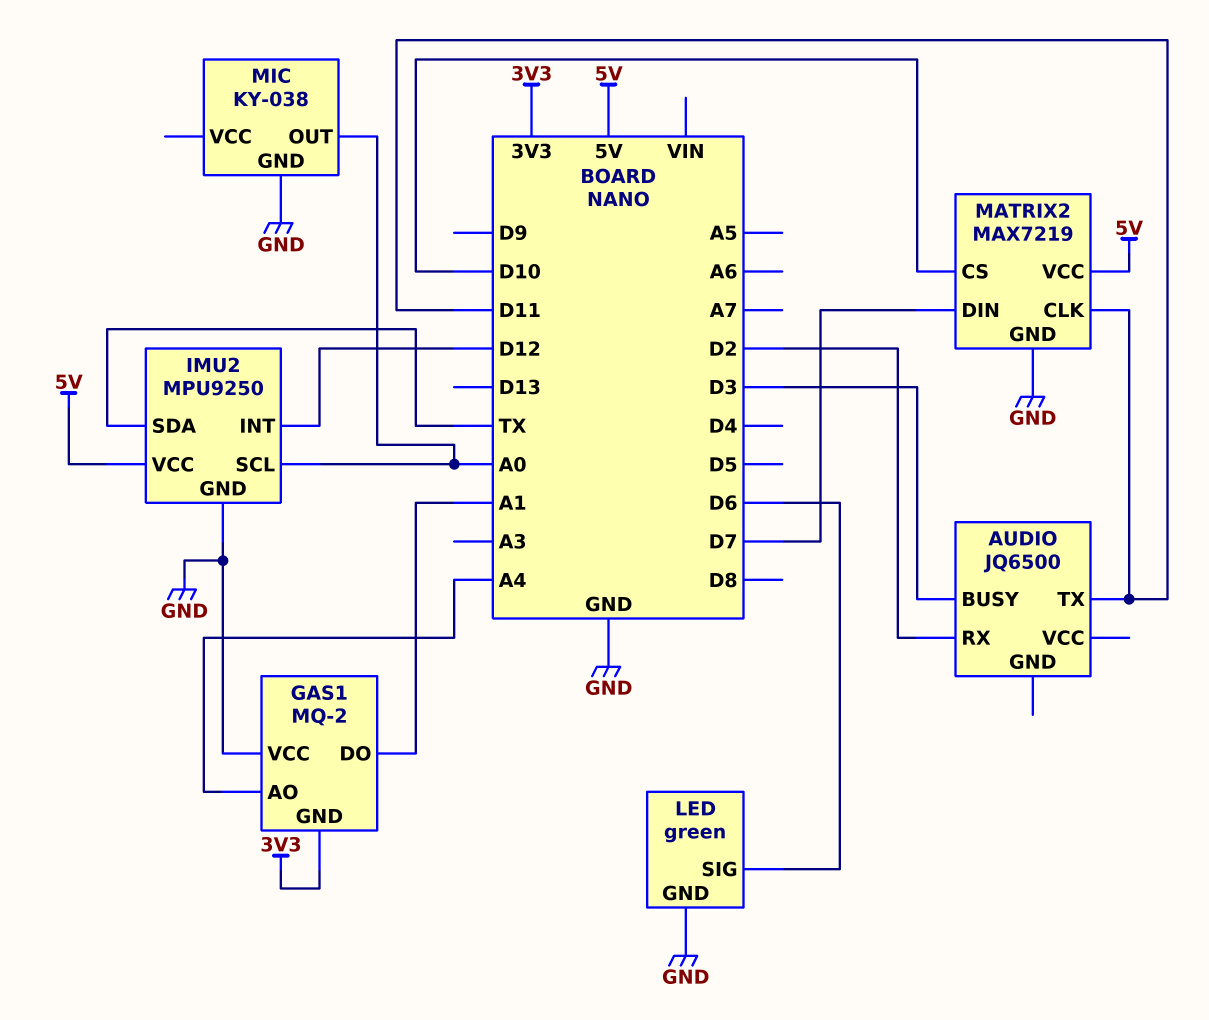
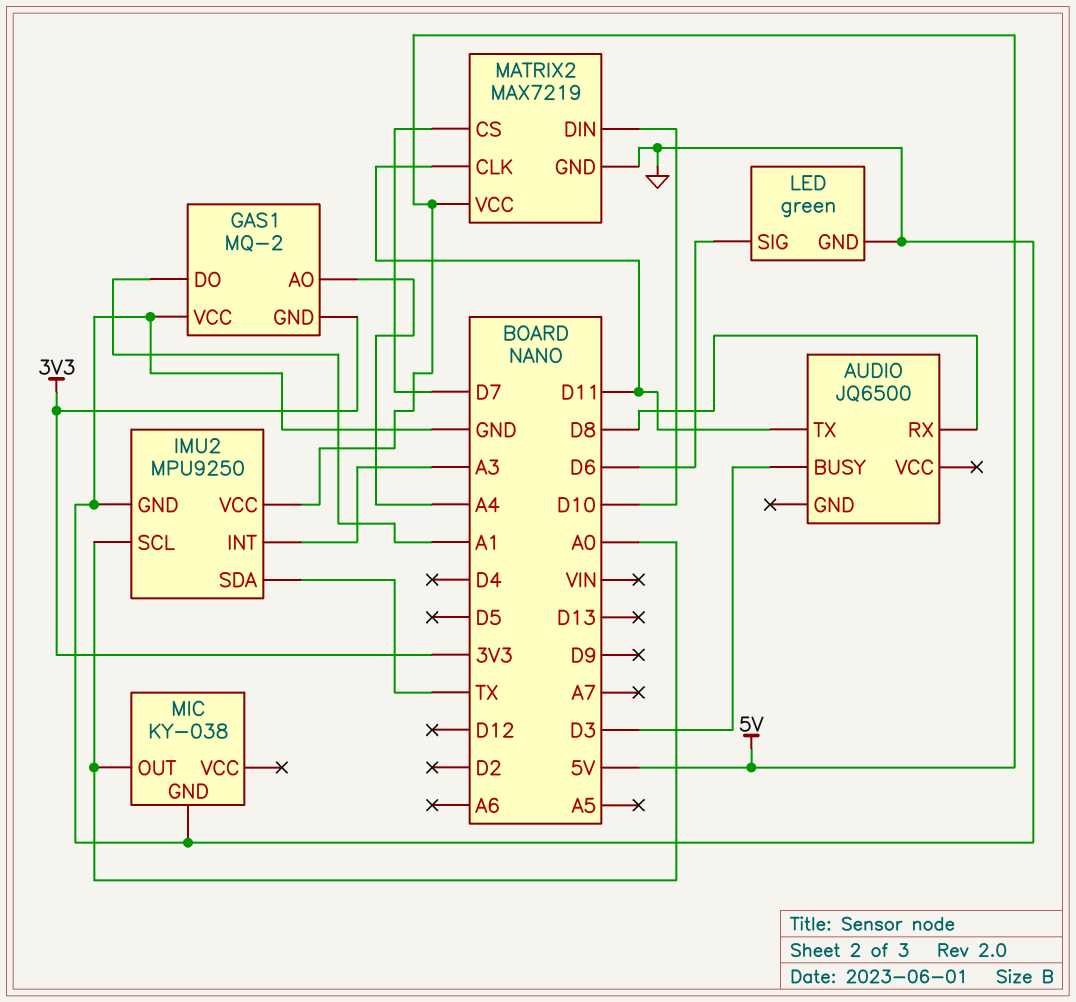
AUDIO pin RX: D2 -> D8
IMU2 pin INT: D12 -> A3
MATRIX2 pin CS: D10 -> D7
MATRIX2 pin DIN: D7 -> D10

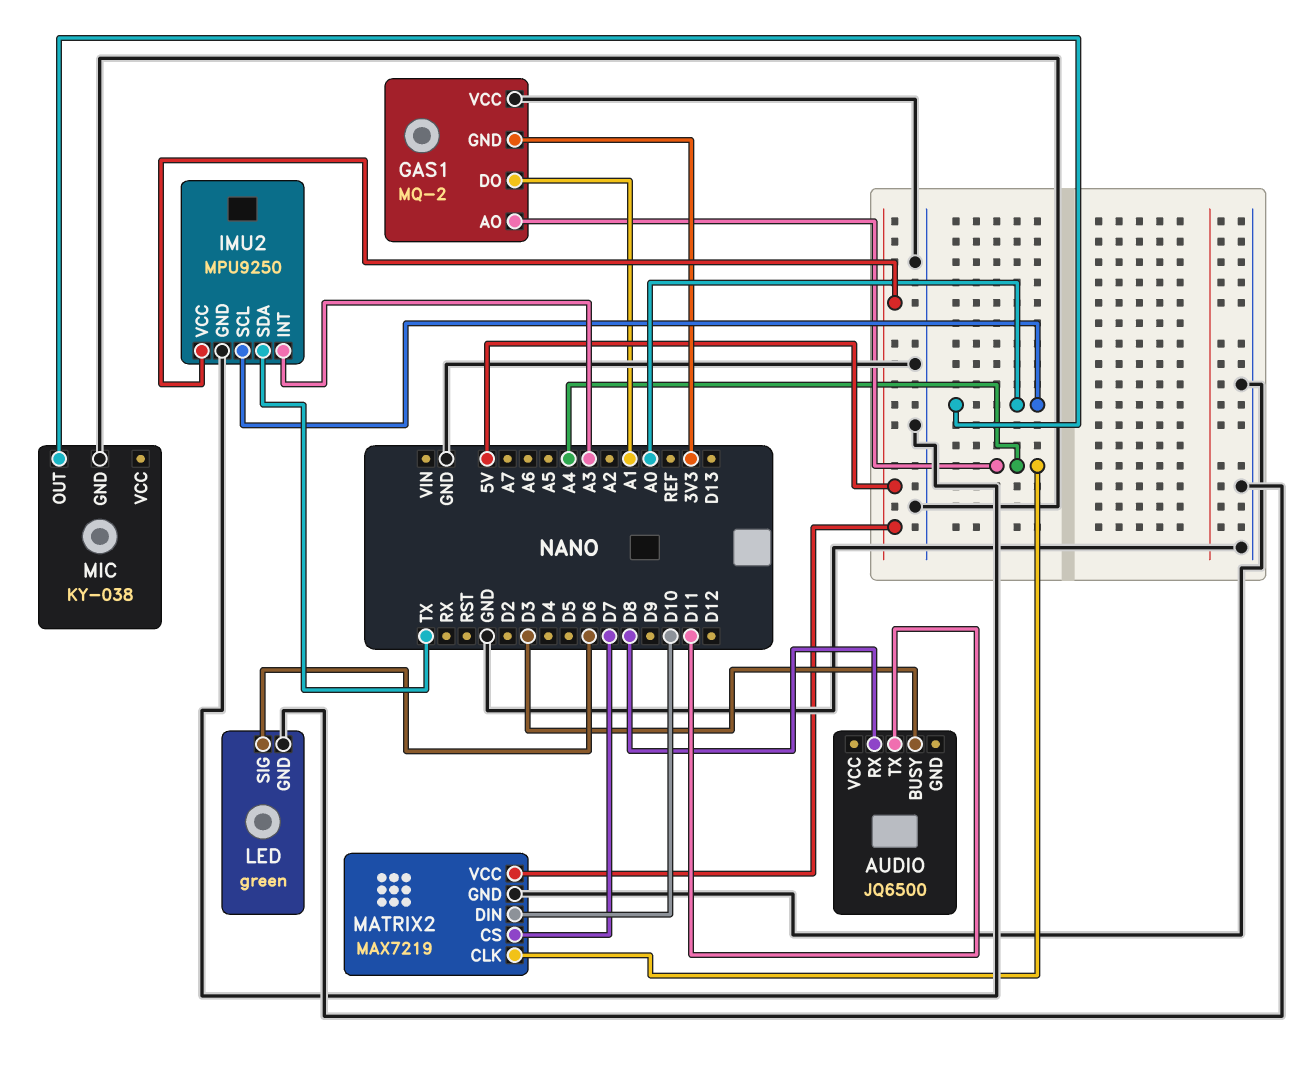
MATRIX2 pin CLK: D11 -> A4

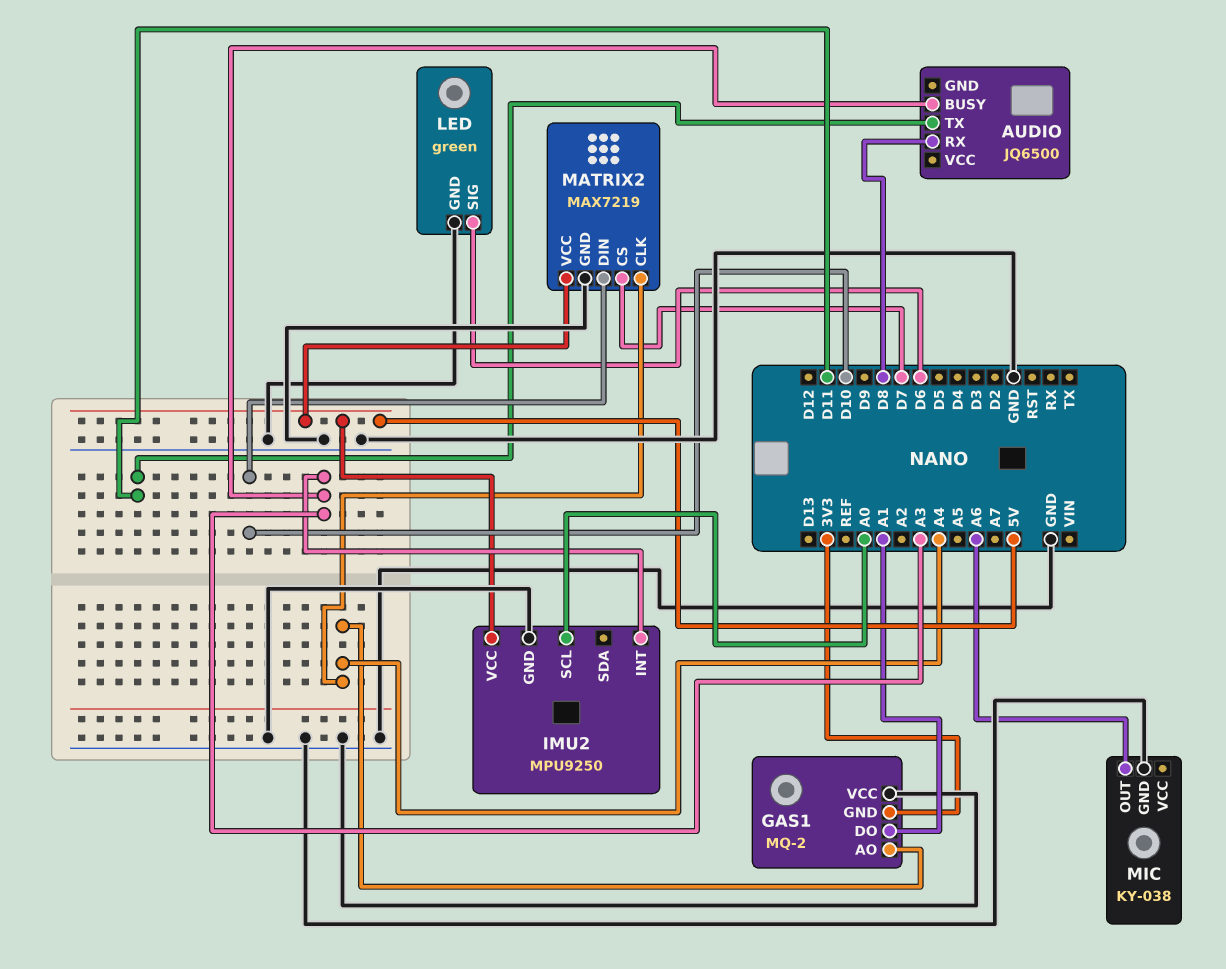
AUDIO pin BUSY: D3 -> A3
IMU2 pin SDA: TX -> none
MIC pin OUT: A0 -> A6

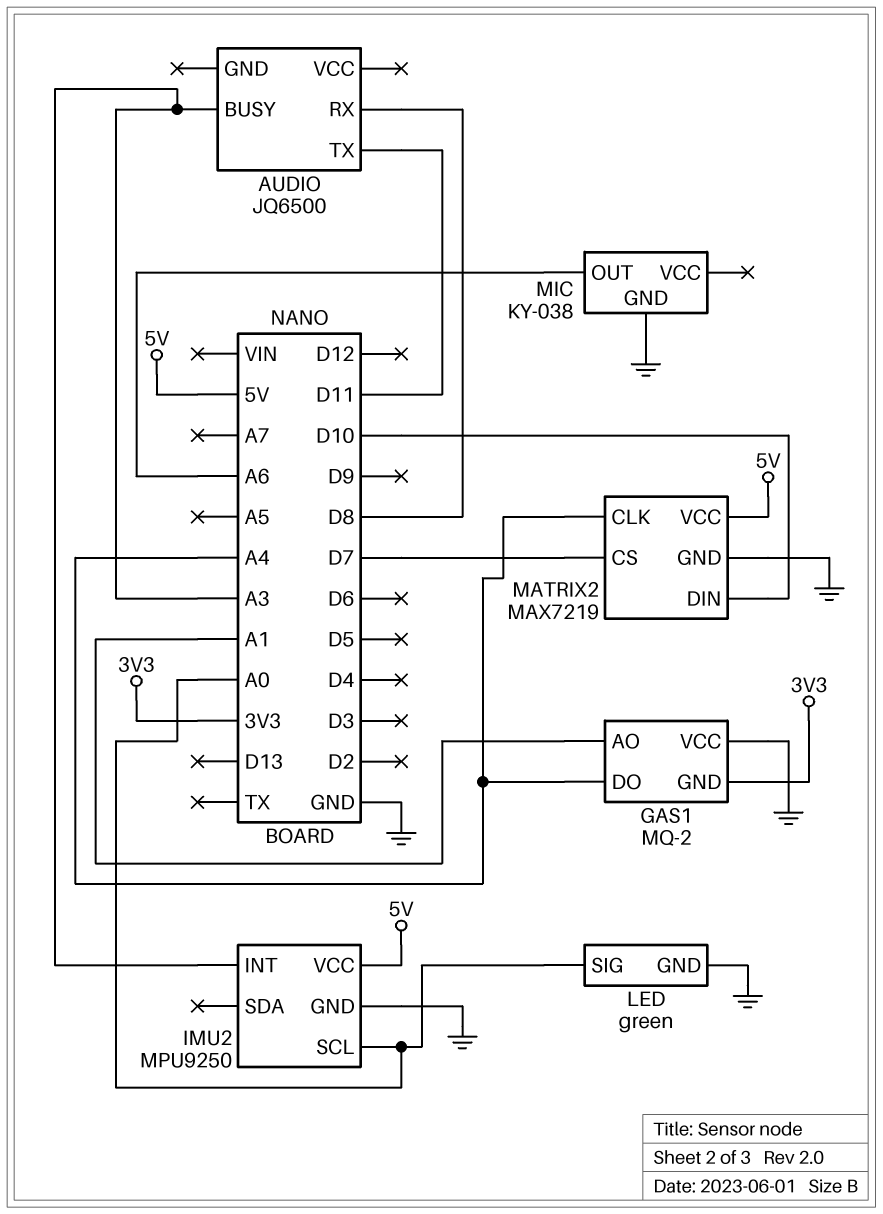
GAS1 pin AO: A4 -> A1
GAS1 pin DO: A1 -> A4
LED pin SIG: D6 -> A0

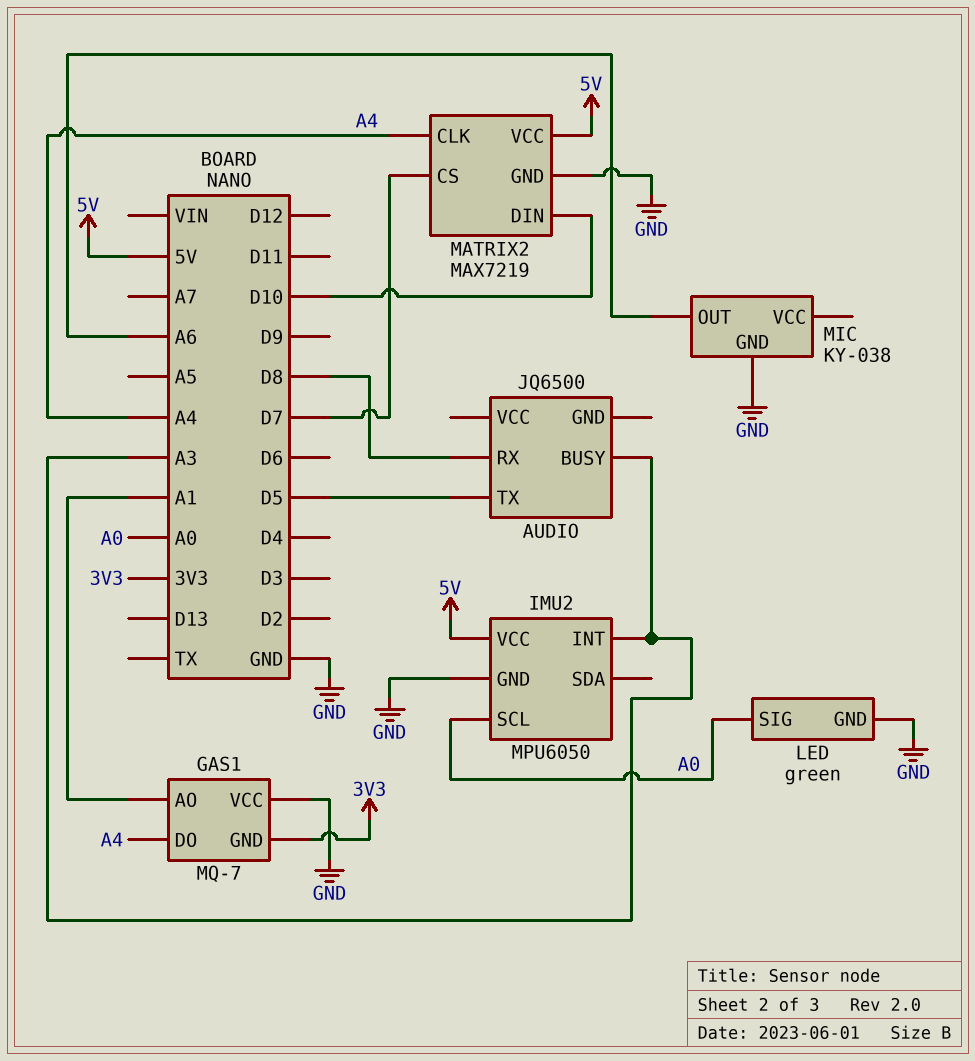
AUDIO pin TX: D11 -> D5
GAS1: MQ-2 -> MQ-7
IMU2: MPU9250 -> MPU6050

